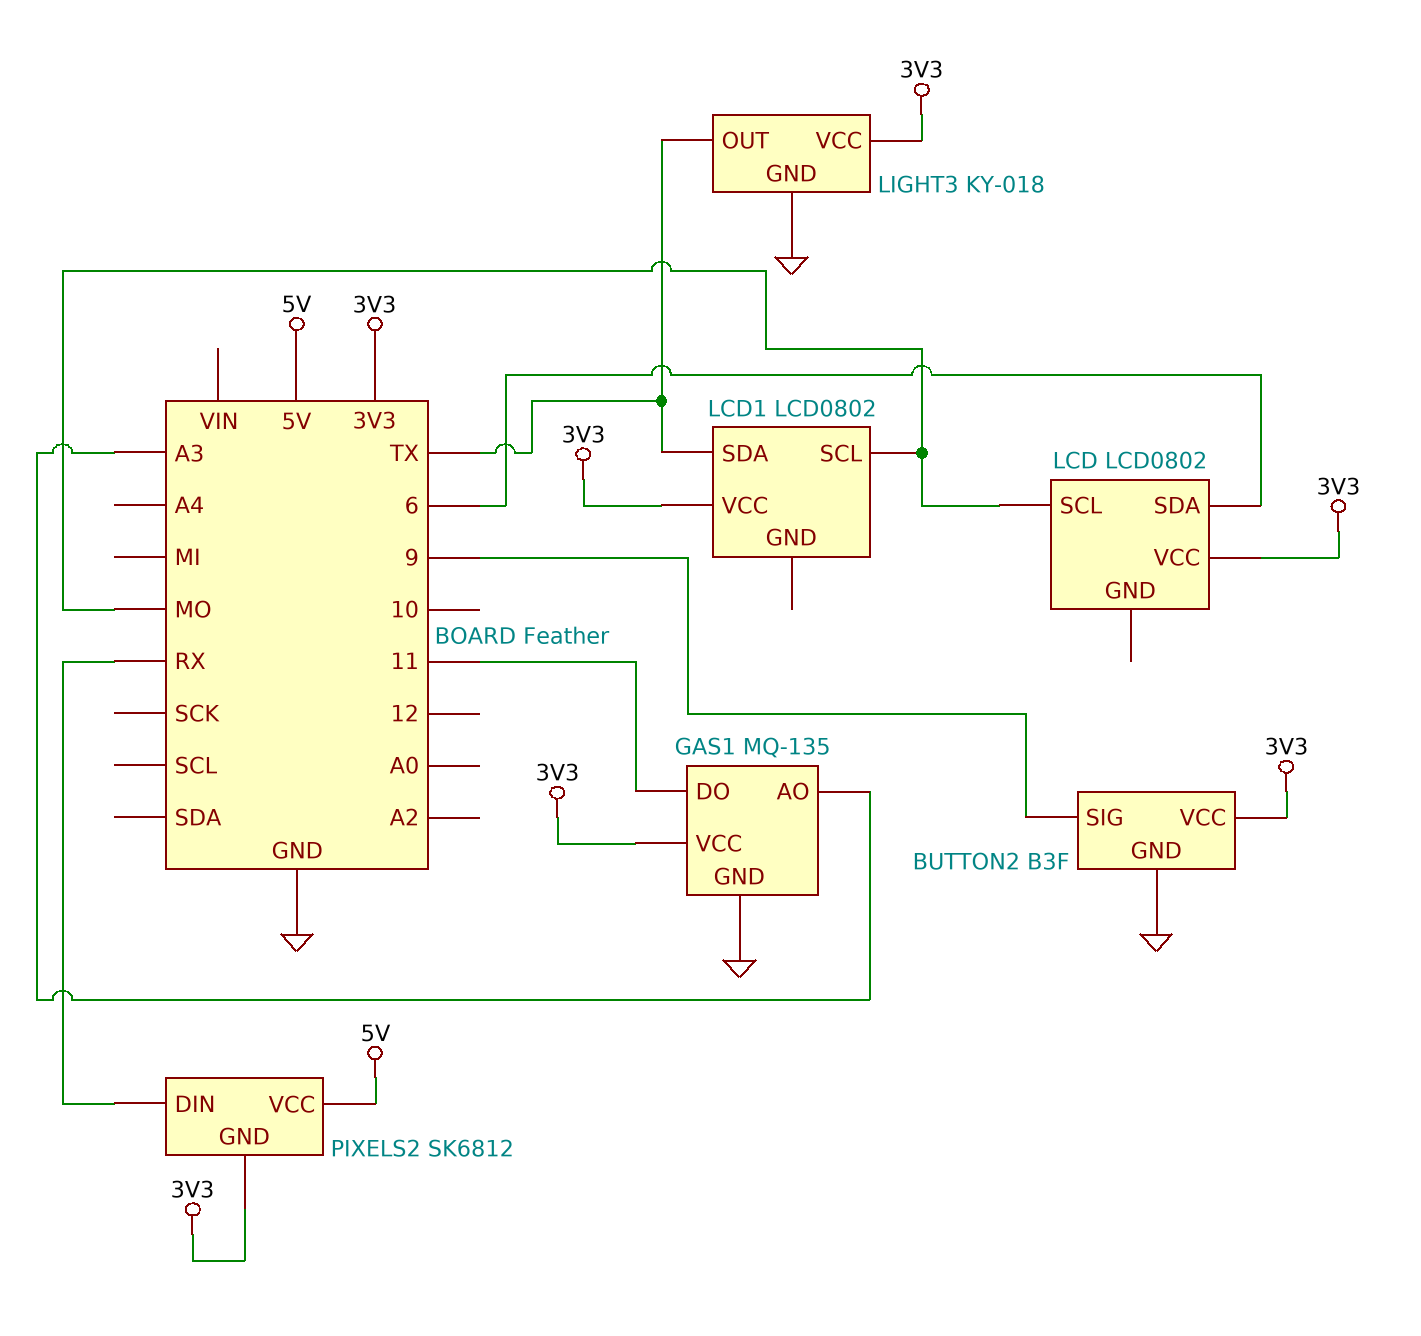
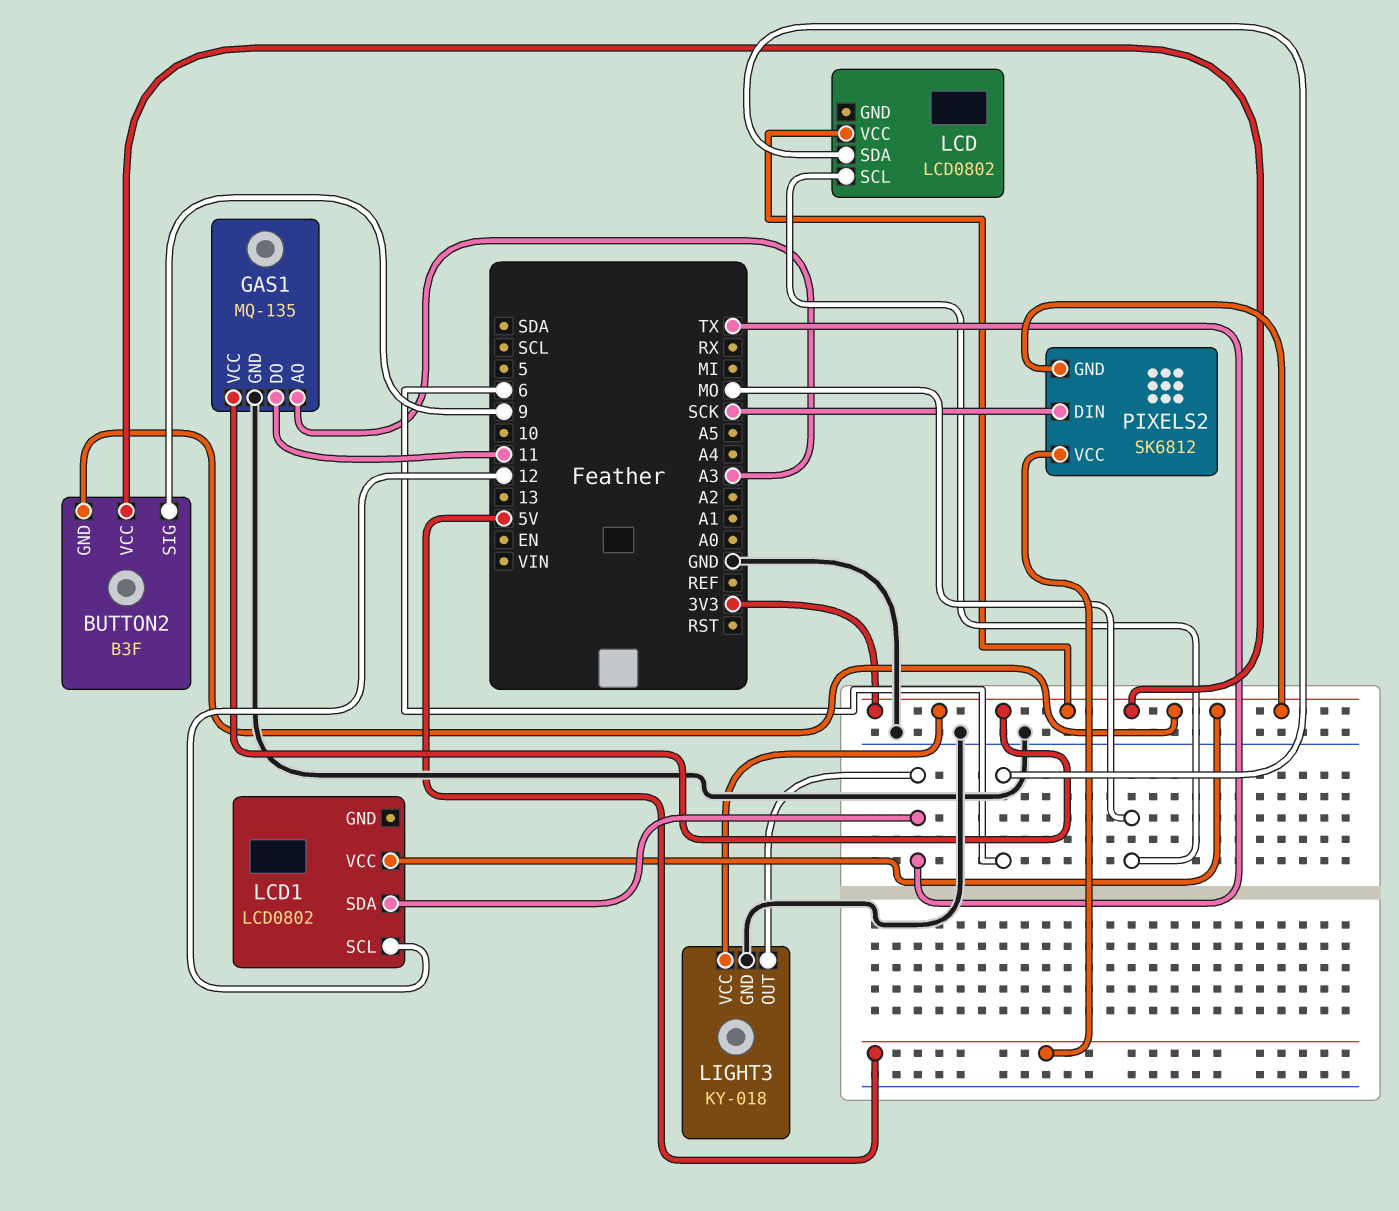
BUTTON2 pin GND: GND -> 3V3
LCD1 pin SCL: MO -> 12
PIXELS2 pin DIN: RX -> SCK

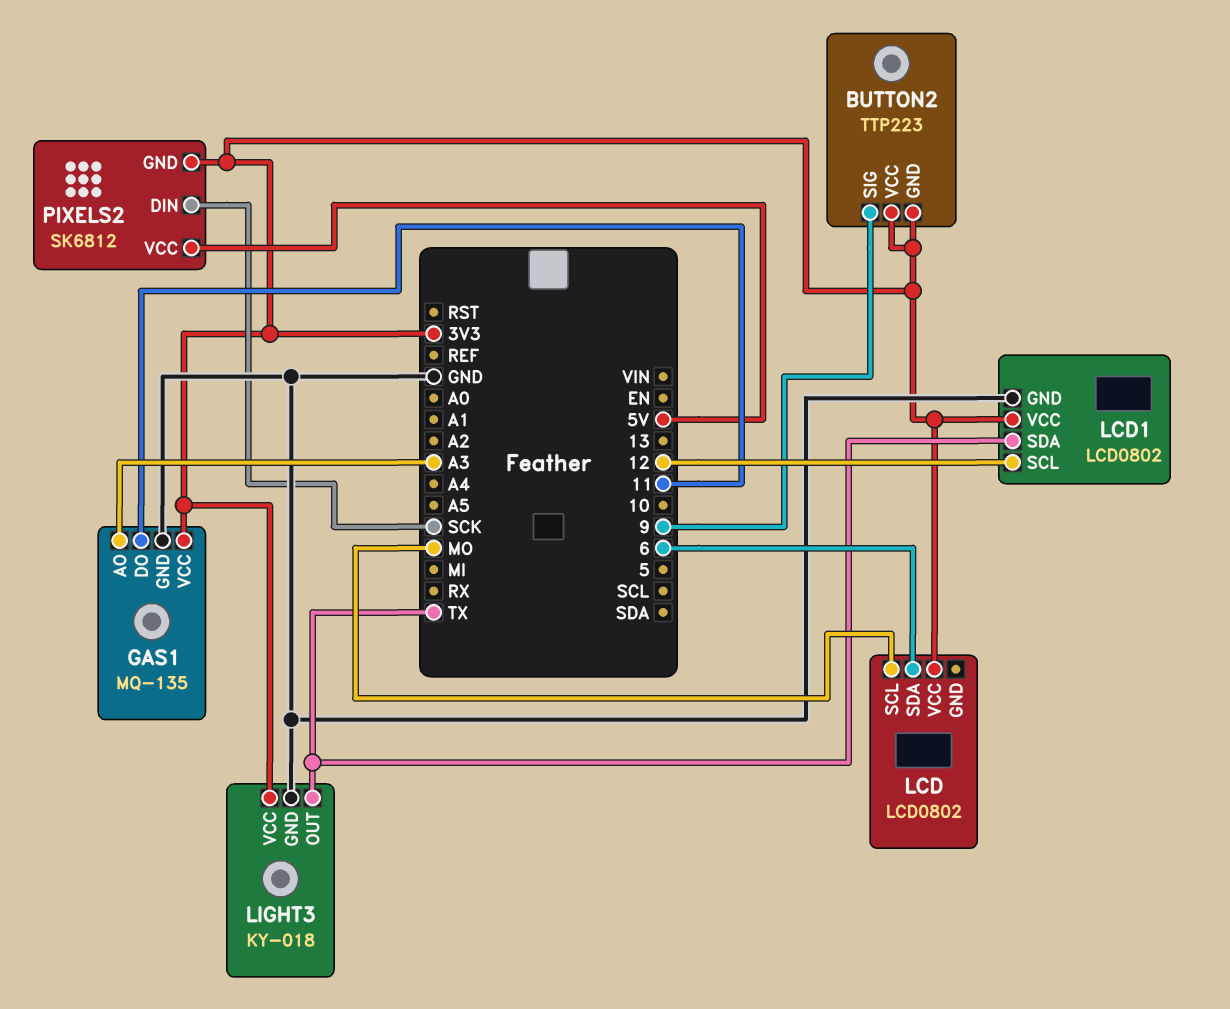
BUTTON2: B3F -> TTP223
LCD1 pin GND: none -> GND

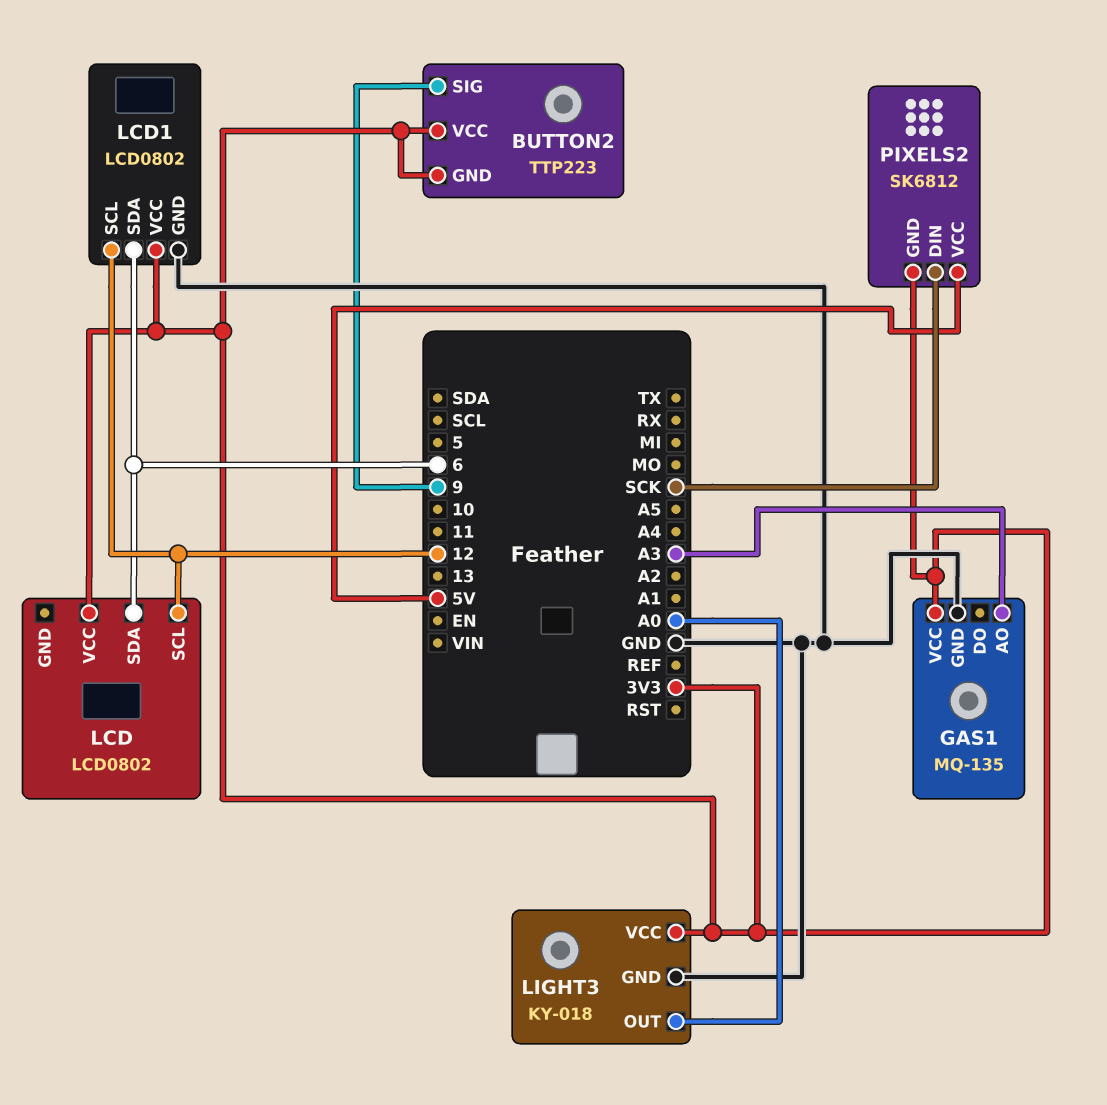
GAS1 pin DO: 11 -> none
LCD pin SCL: MO -> 12
LCD1 pin SDA: TX -> 6
LIGHT3 pin OUT: TX -> A0

